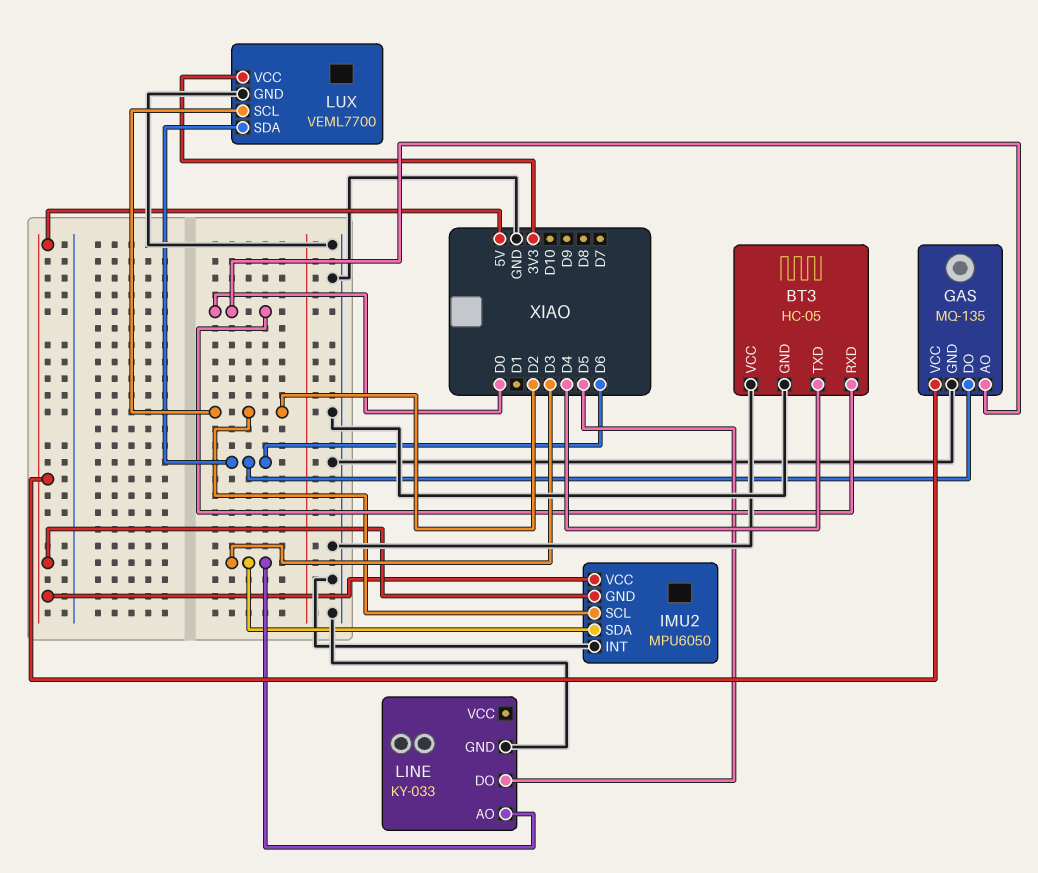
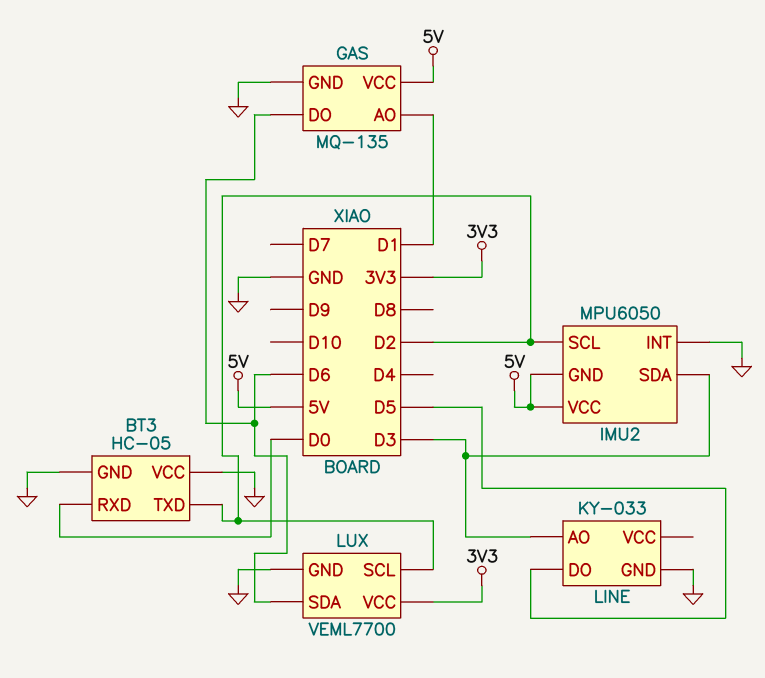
BT3 pin TXD: D4 -> D2
GAS pin AO: D0 -> D1

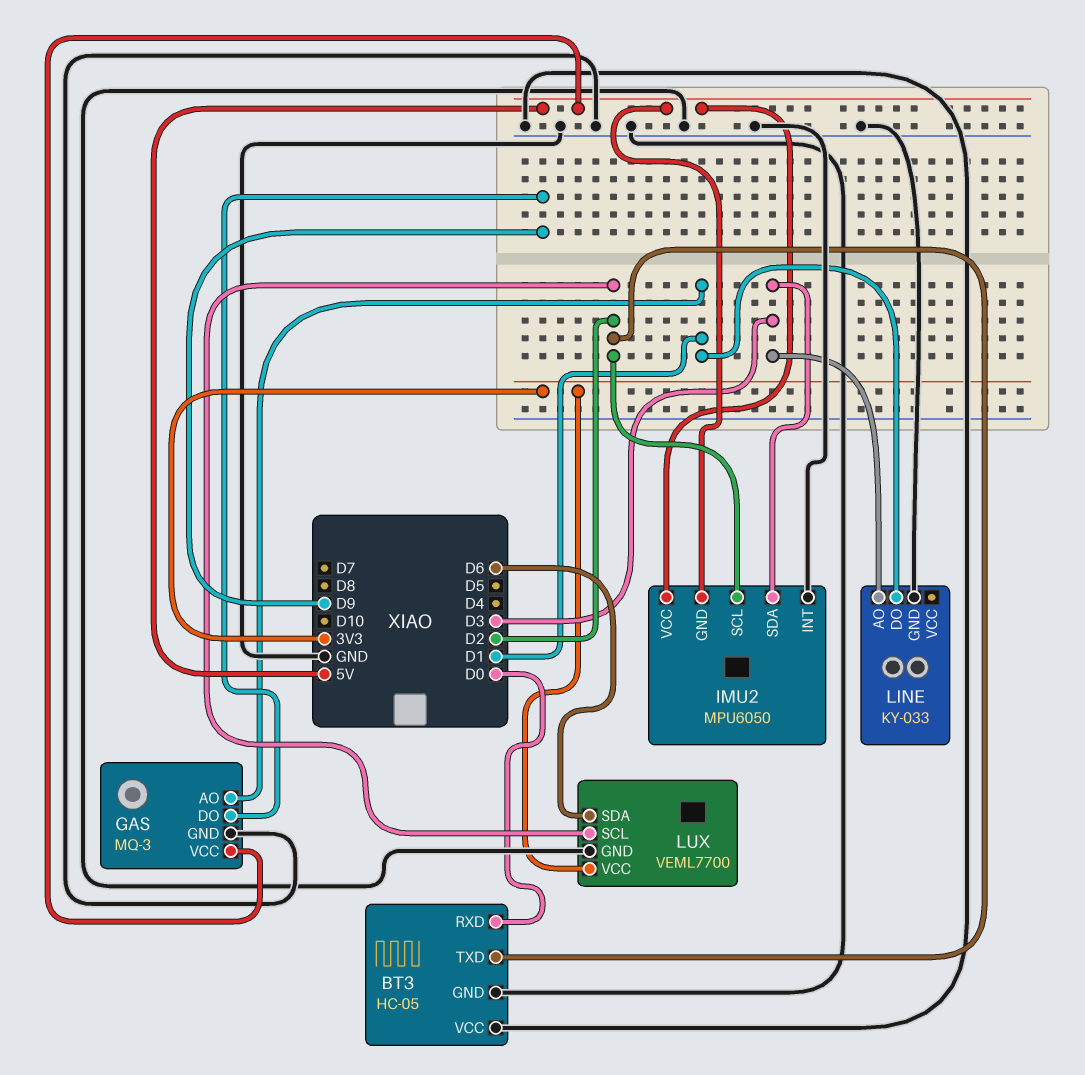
GAS: MQ-135 -> MQ-3
GAS pin DO: D6 -> D9
LINE pin DO: D5 -> D1

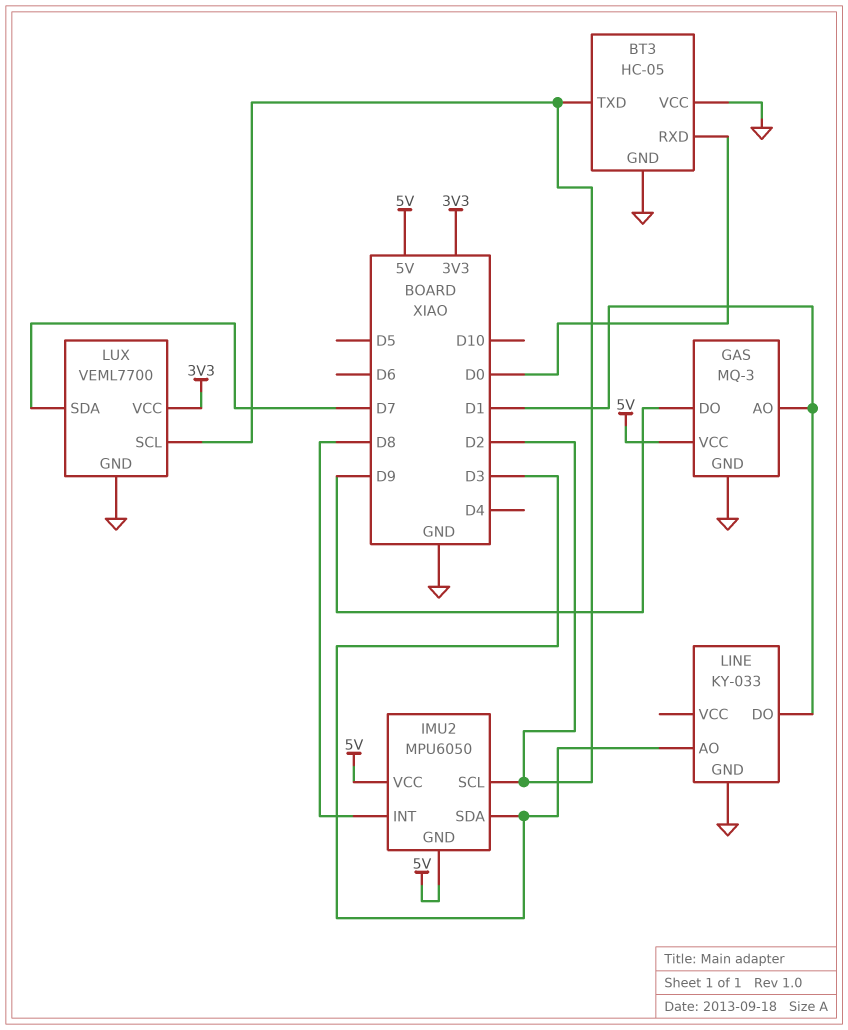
IMU2 pin INT: GND -> D8
LUX pin SDA: D6 -> D7

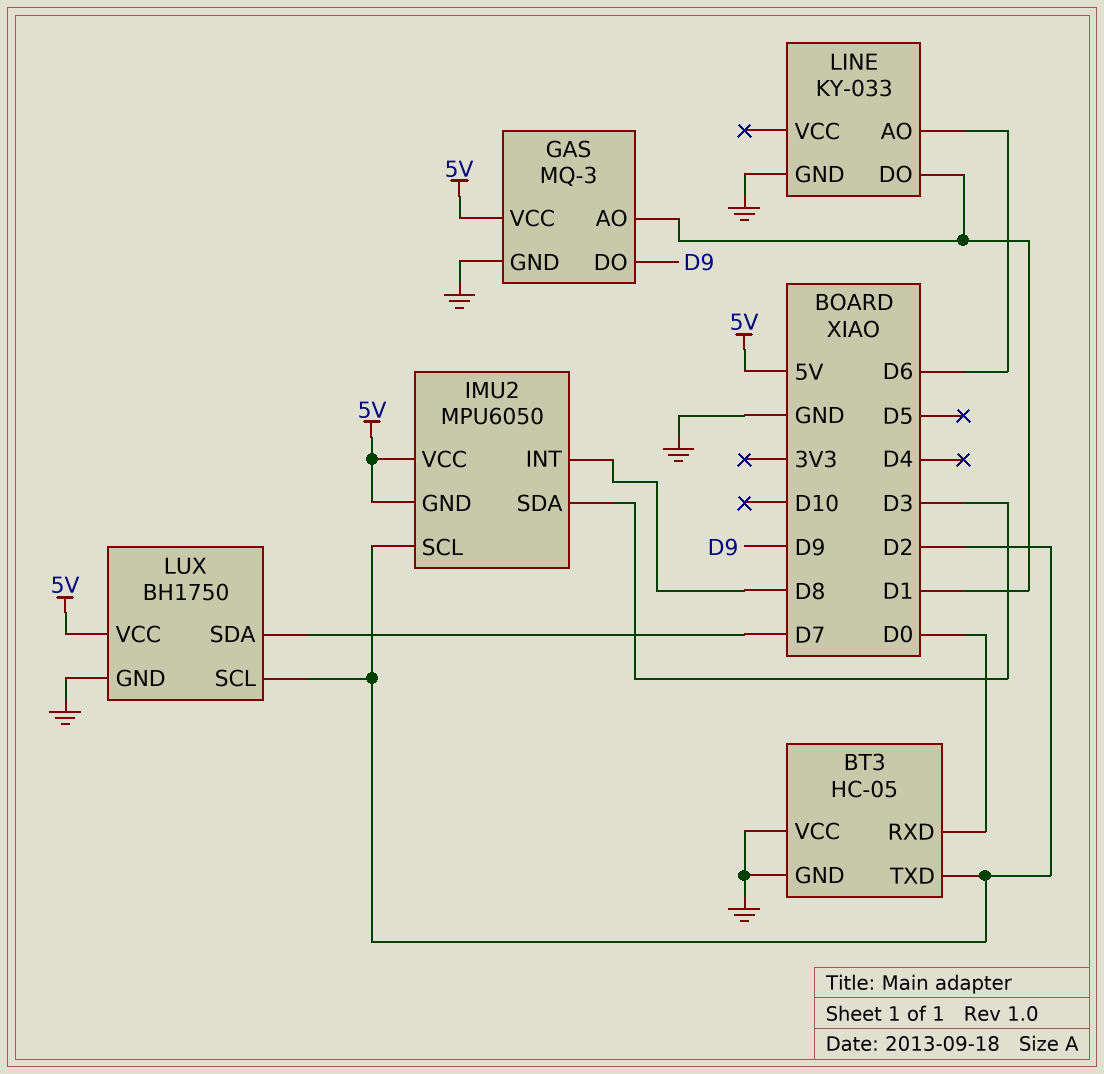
LINE pin AO: D3 -> D6
LUX: VEML7700 -> BH1750
LUX pin VCC: 3V3 -> 5V

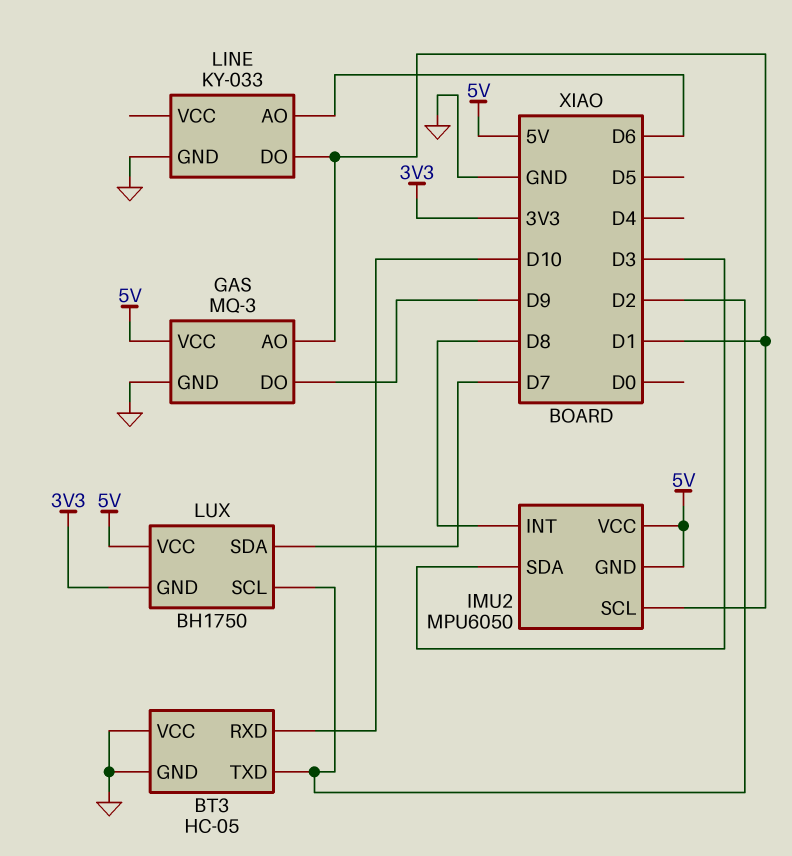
BT3 pin RXD: D0 -> D10
IMU2 pin SCL: D2 -> D1
LUX pin GND: GND -> 3V3

